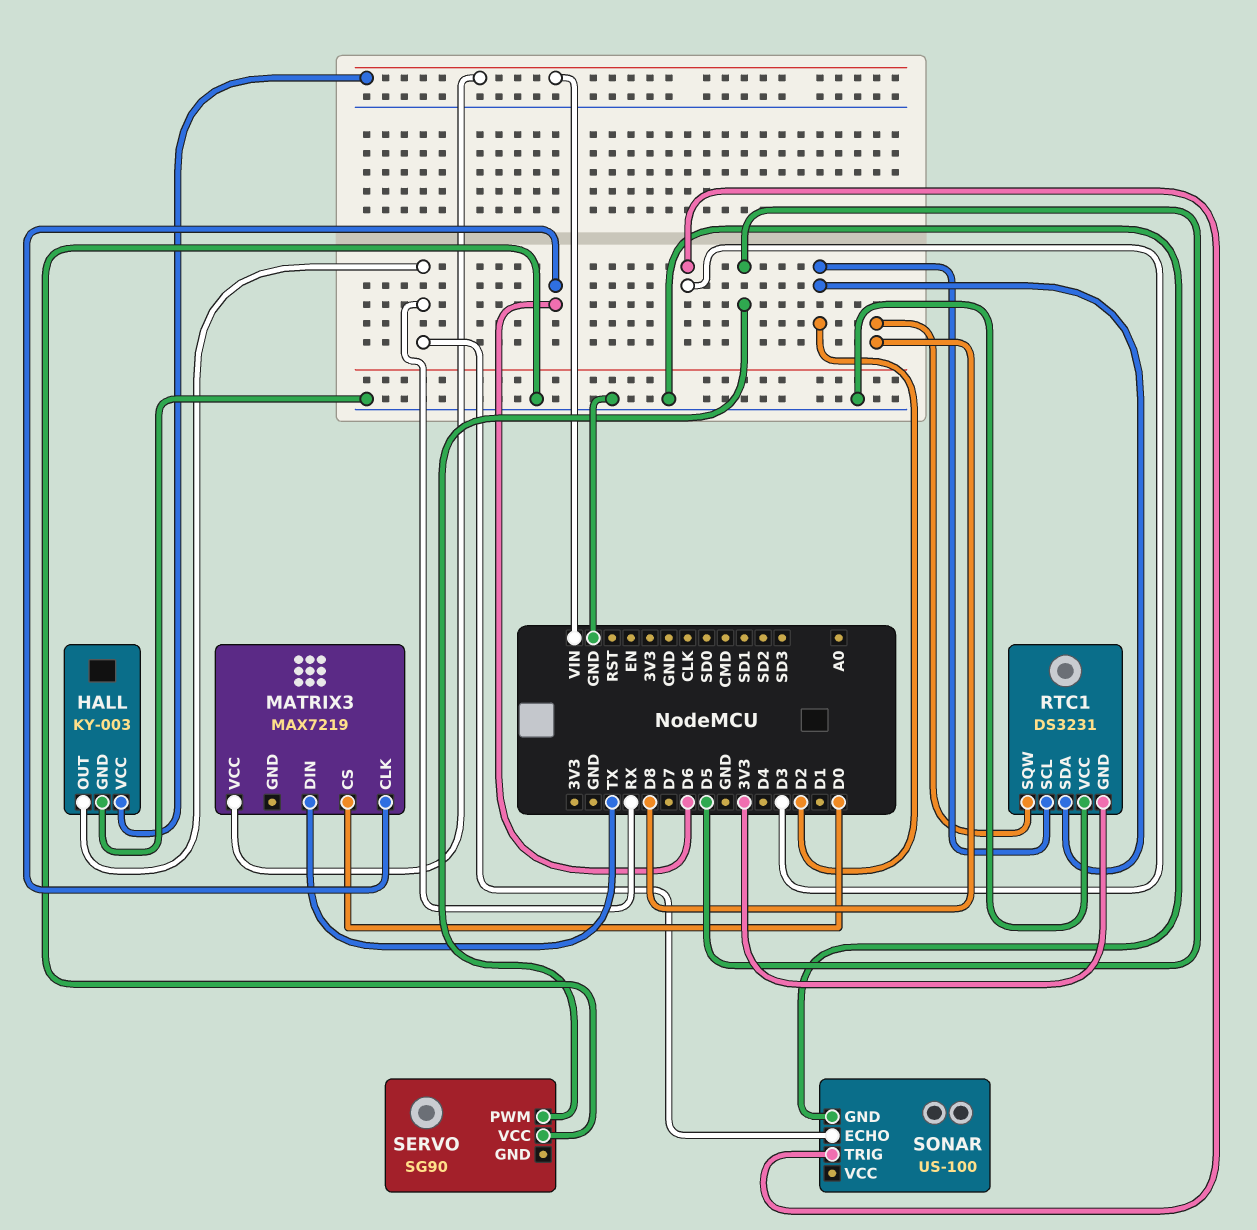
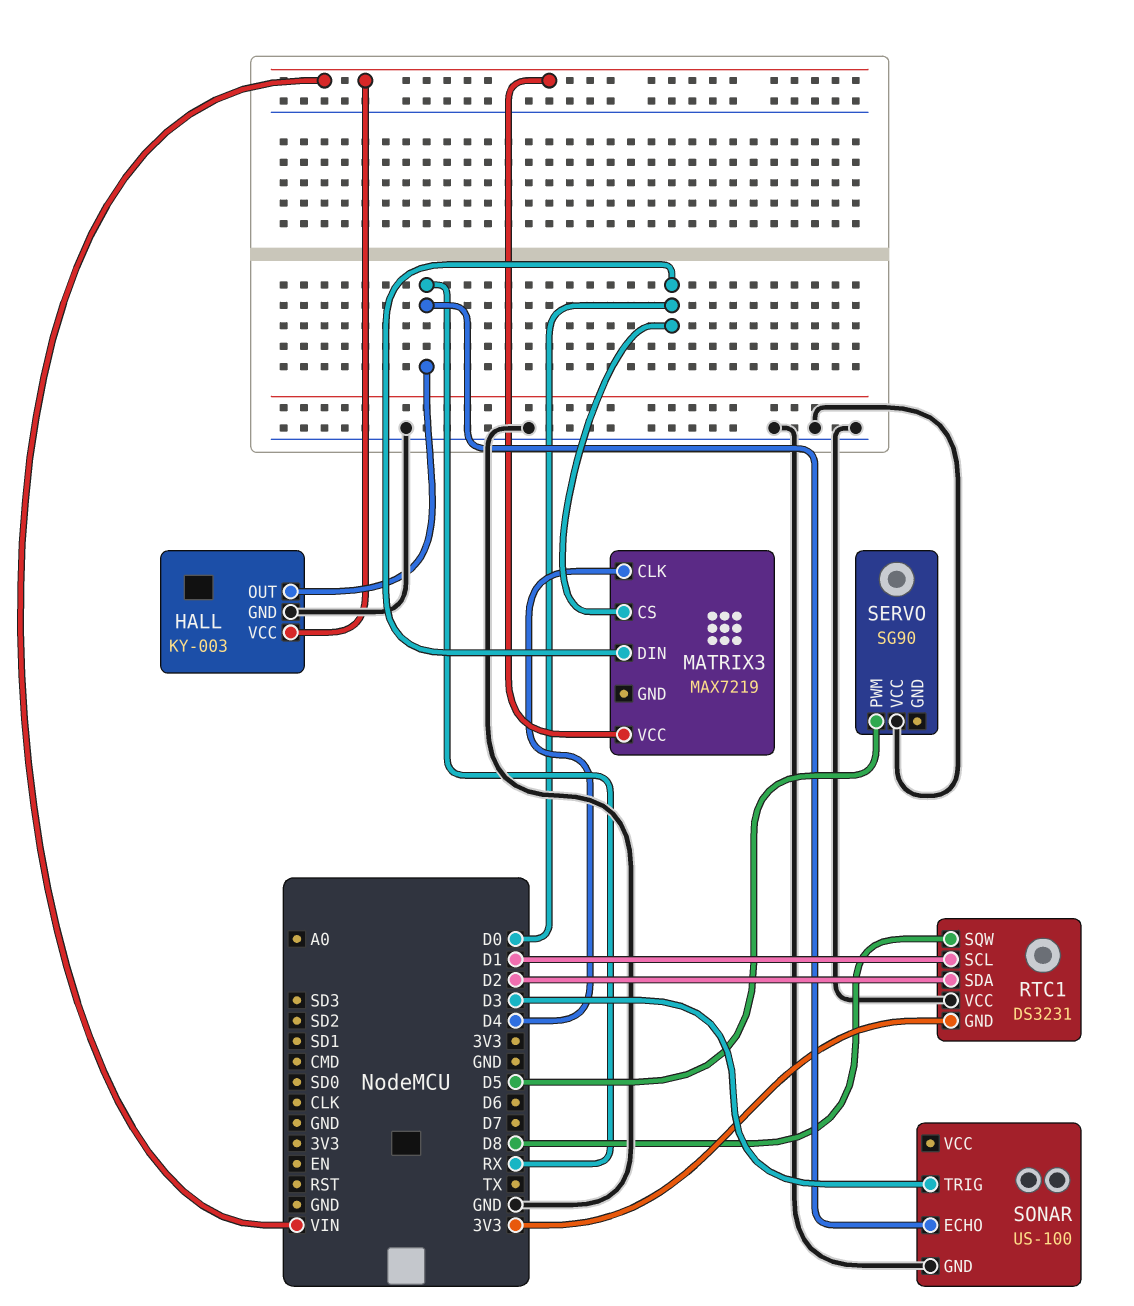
MATRIX3 pin CLK: D6 -> D4
MATRIX3 pin DIN: TX -> D0
RTC1 pin SCL: D2 -> D1

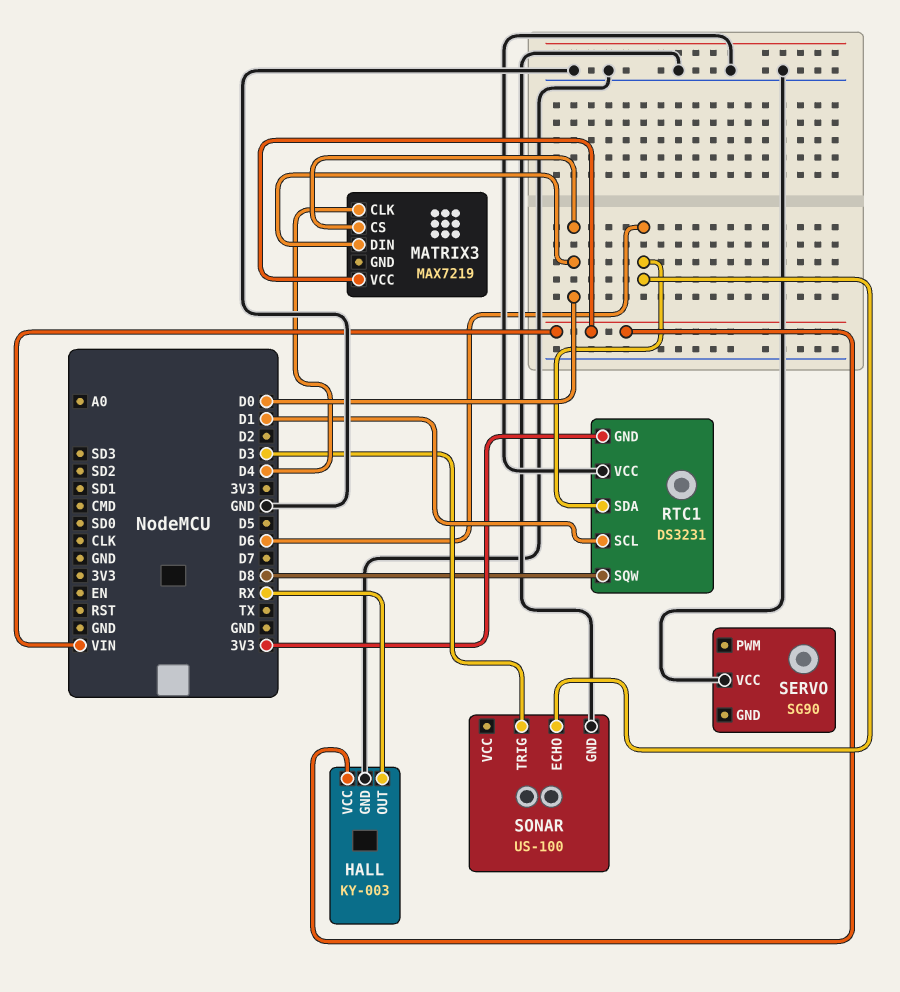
RTC1 pin SDA: D2 -> D6
SERVO pin PWM: D5 -> none
SONAR pin ECHO: RX -> D6

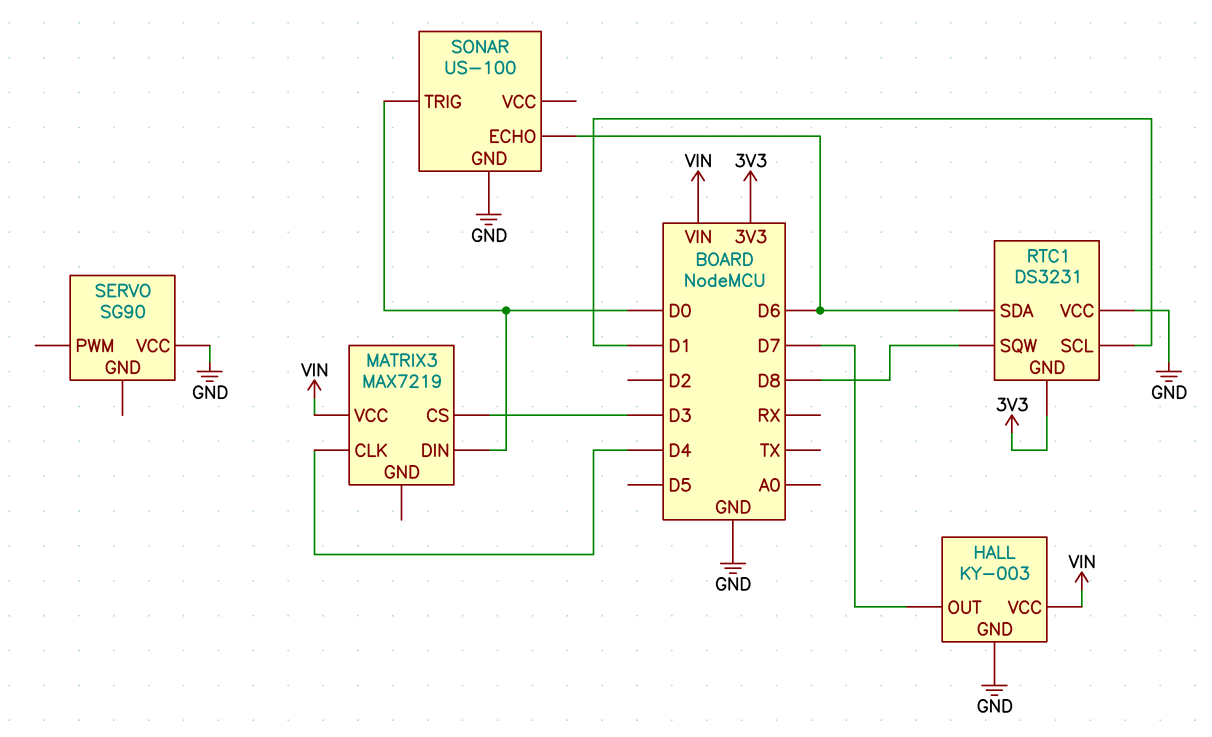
HALL pin OUT: RX -> D7
MATRIX3 pin CS: D0 -> D3
SONAR pin TRIG: D3 -> D0

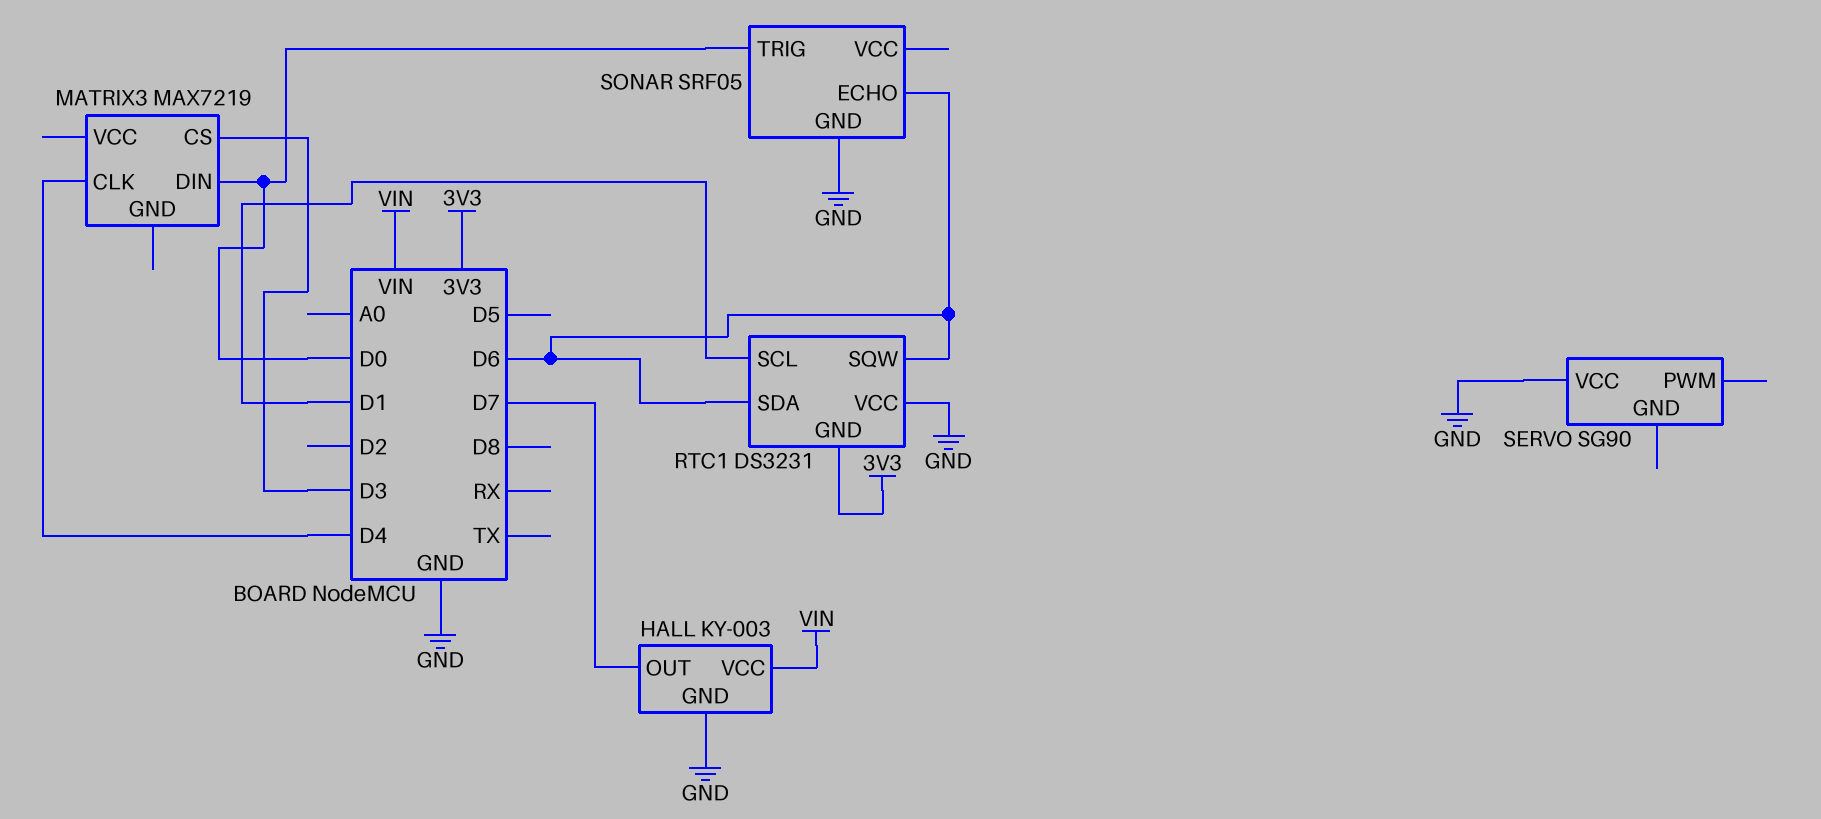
MATRIX3 pin VCC: VIN -> none
RTC1 pin SQW: D8 -> D6
SONAR: US-100 -> SRF05

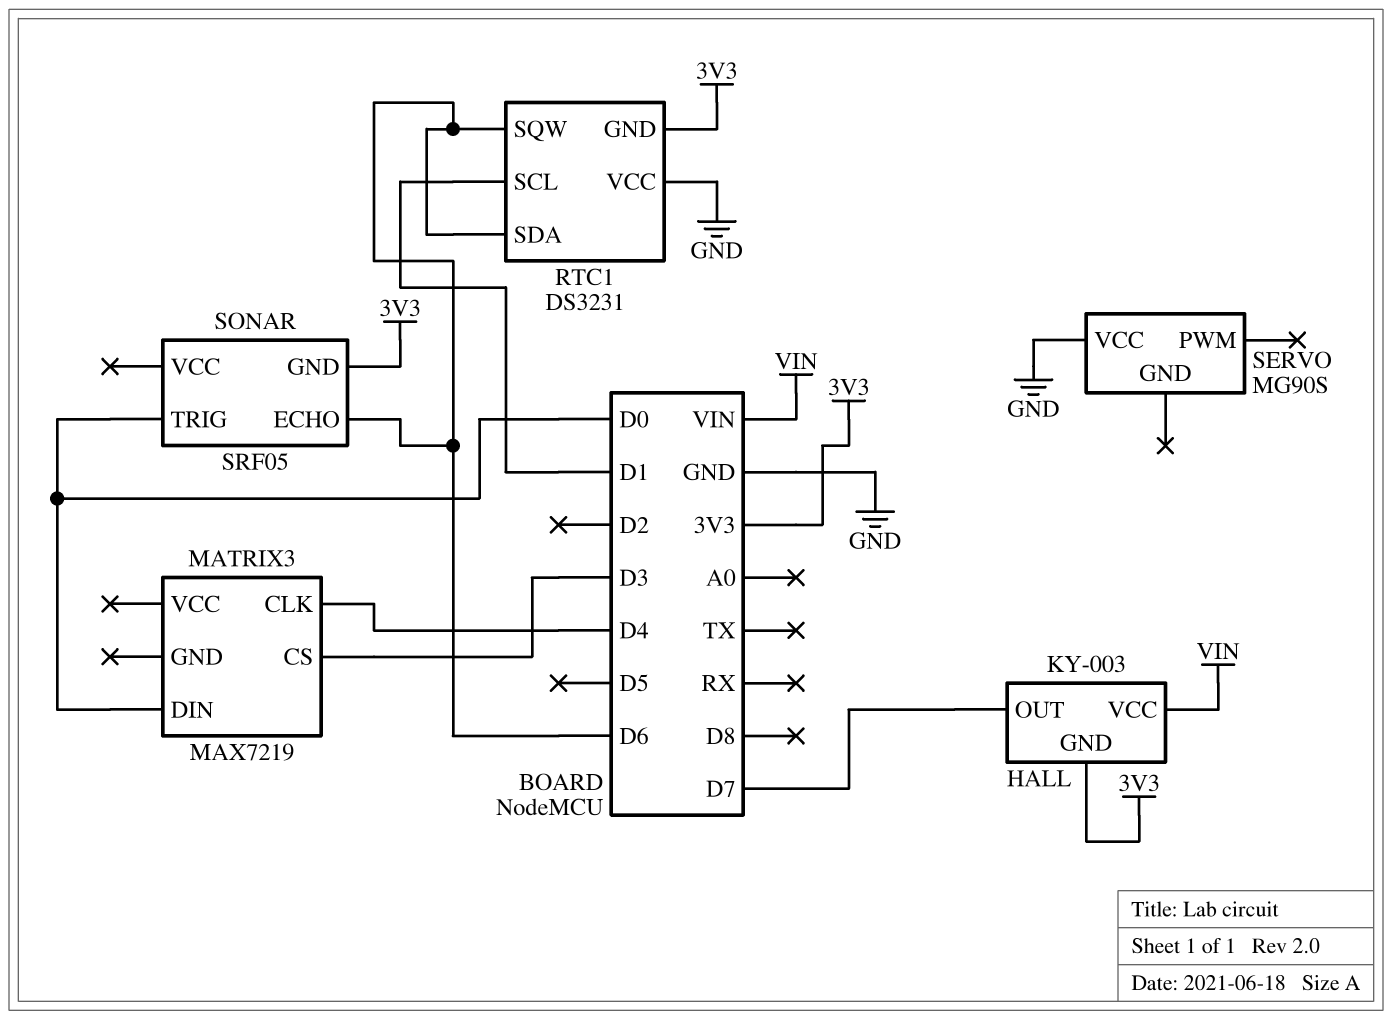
HALL pin GND: GND -> 3V3
SERVO: SG90 -> MG90S
SONAR pin GND: GND -> 3V3

